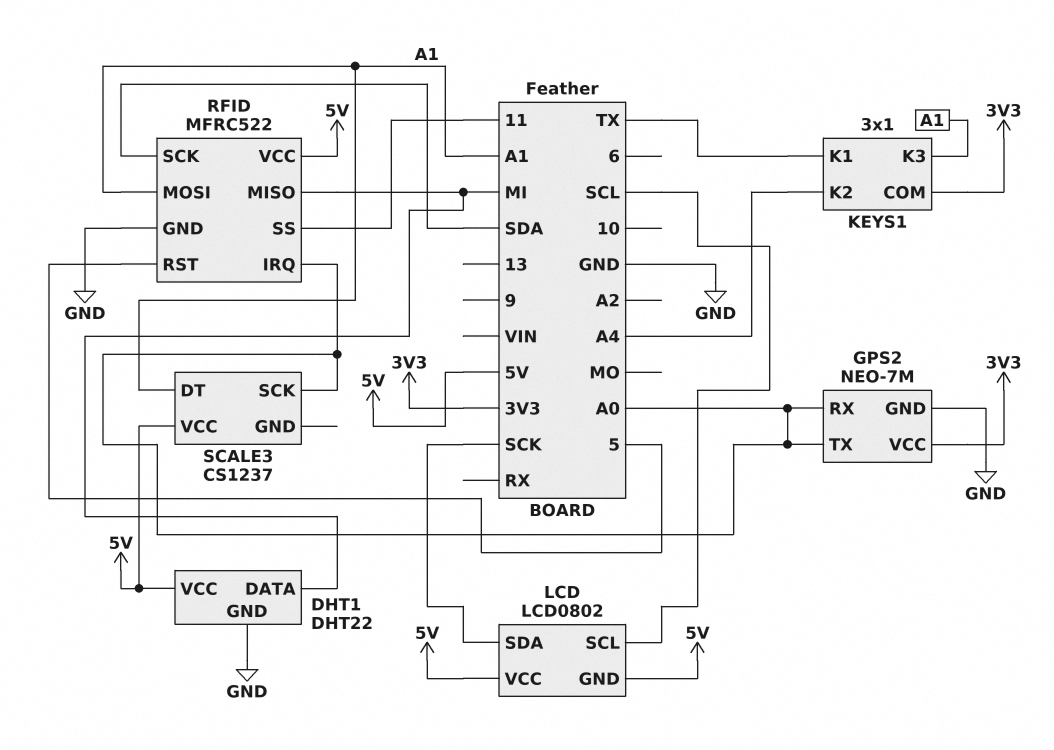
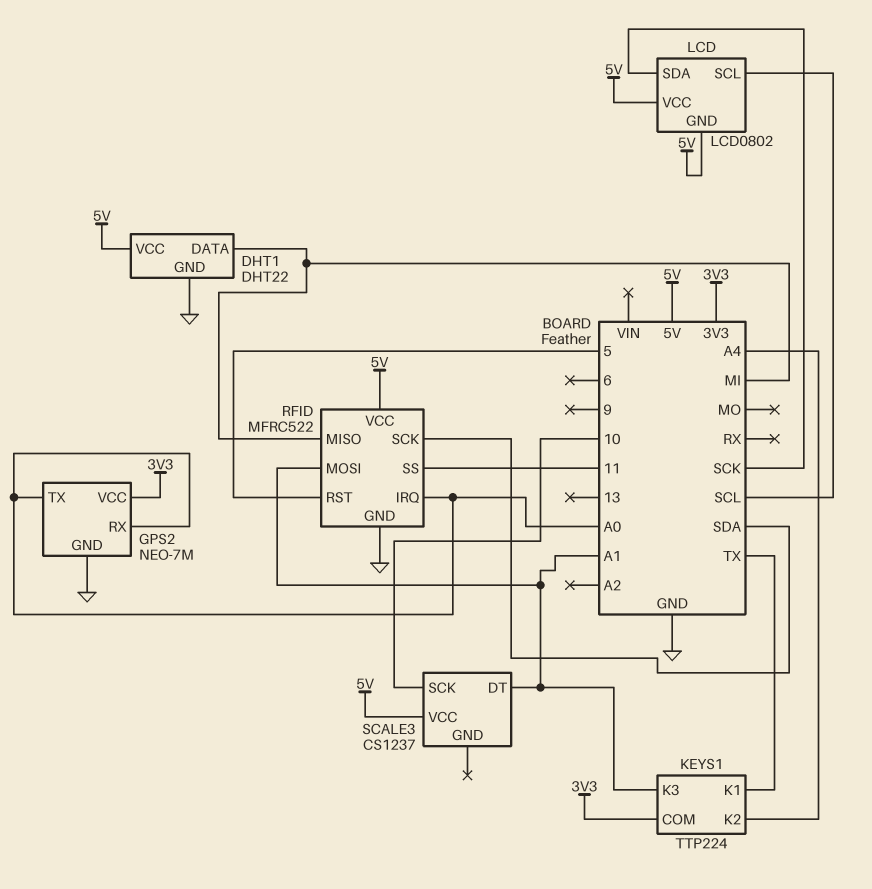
KEYS1: 3x1 -> TTP224
SCALE3 pin SCK: A0 -> 10

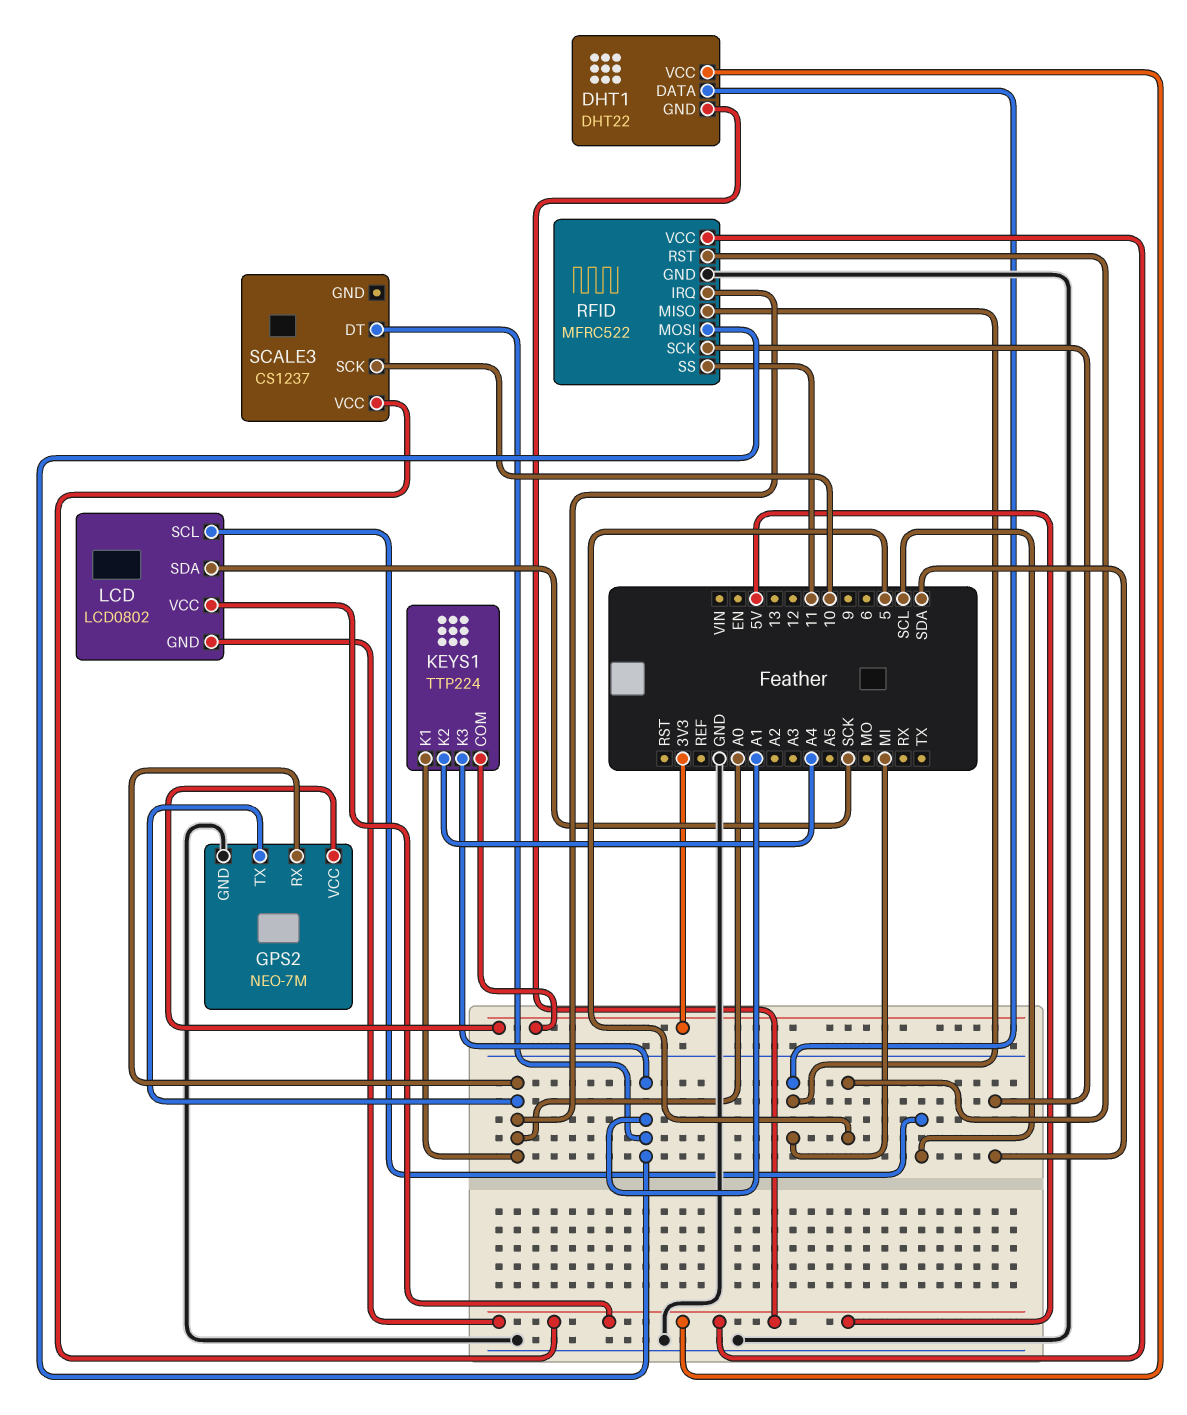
DHT1 pin GND: GND -> 5V
KEYS1 pin K1: TX -> A0

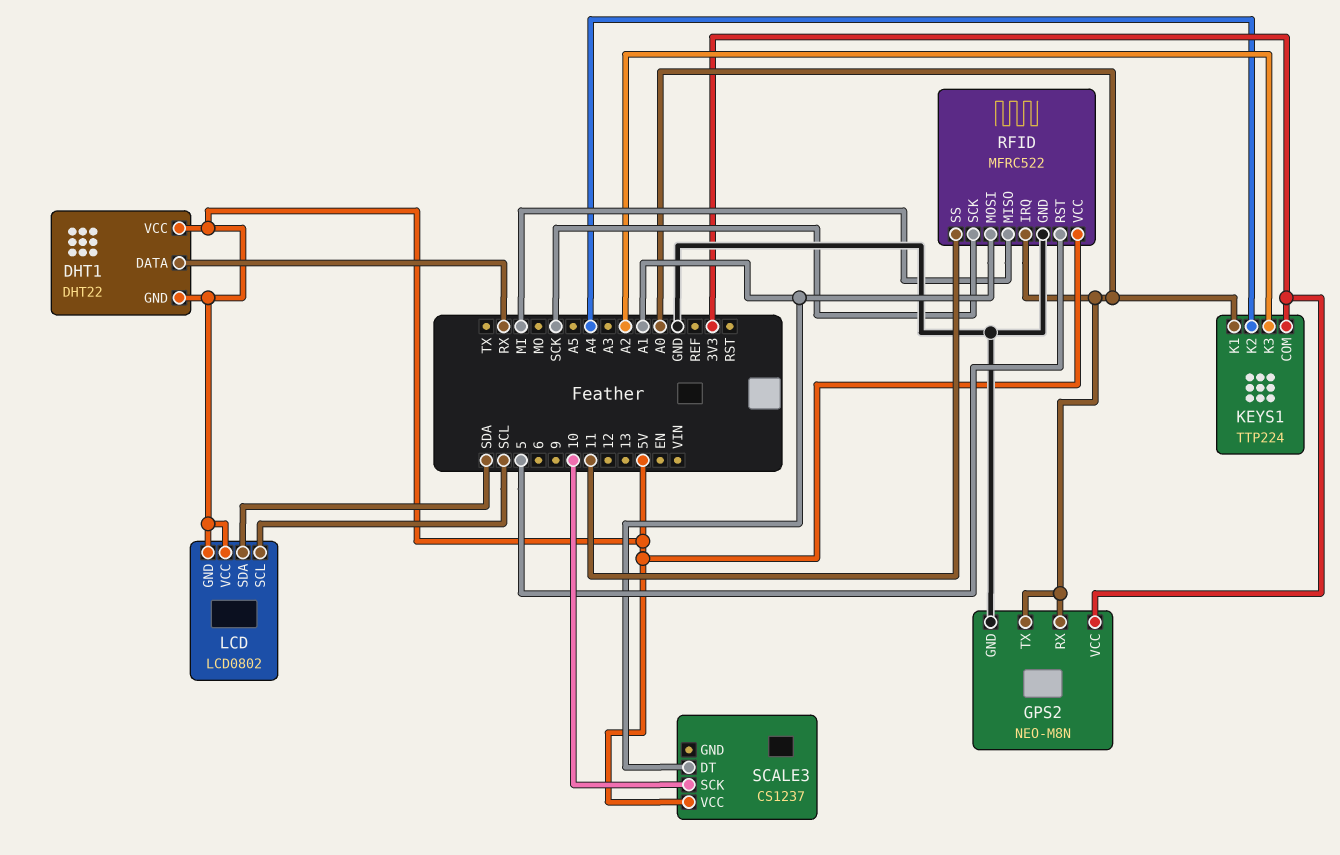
DHT1 pin DATA: MI -> RX
GPS2: NEO-7M -> NEO-M8N
KEYS1 pin K3: A1 -> A2
LCD pin SDA: SCK -> SDA
RFID pin SCK: SDA -> SCK

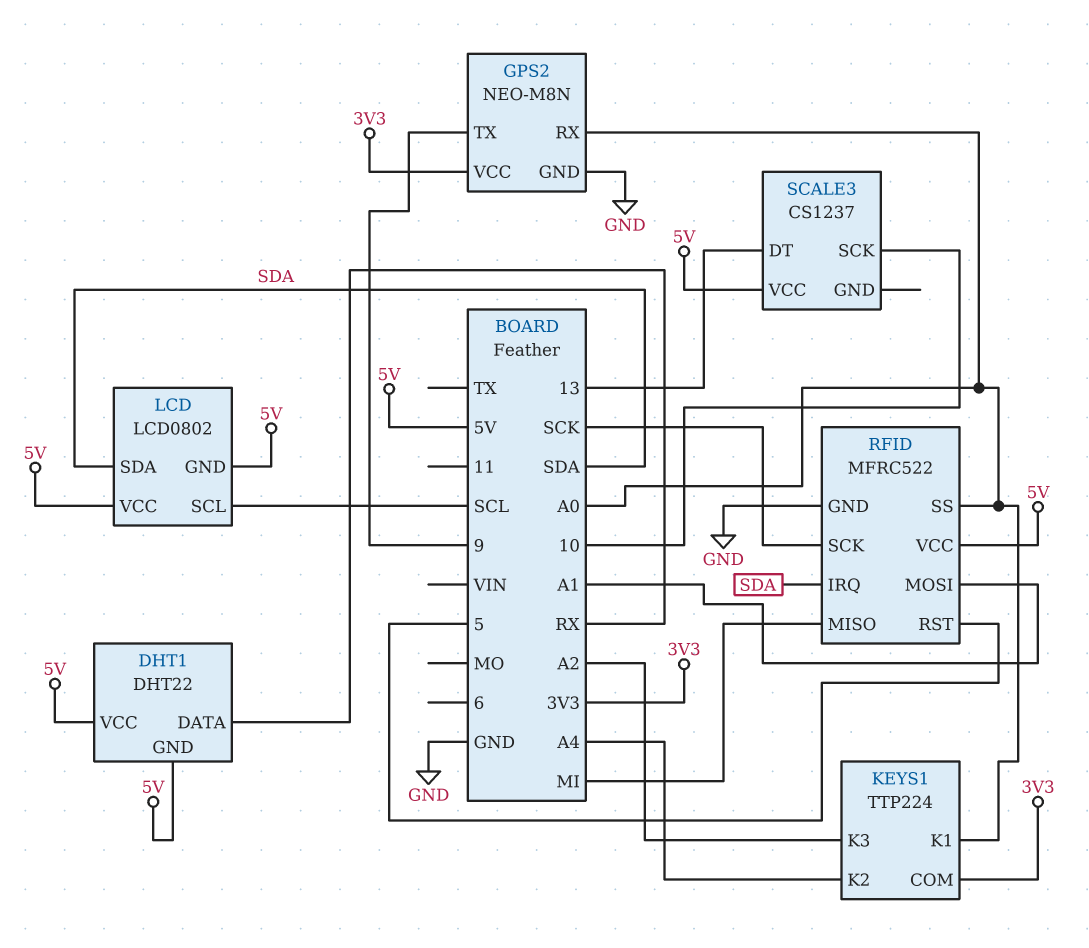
GPS2 pin TX: A0 -> 9
RFID pin IRQ: A0 -> SDA
RFID pin SS: 11 -> A0
SCALE3 pin DT: A1 -> 13

